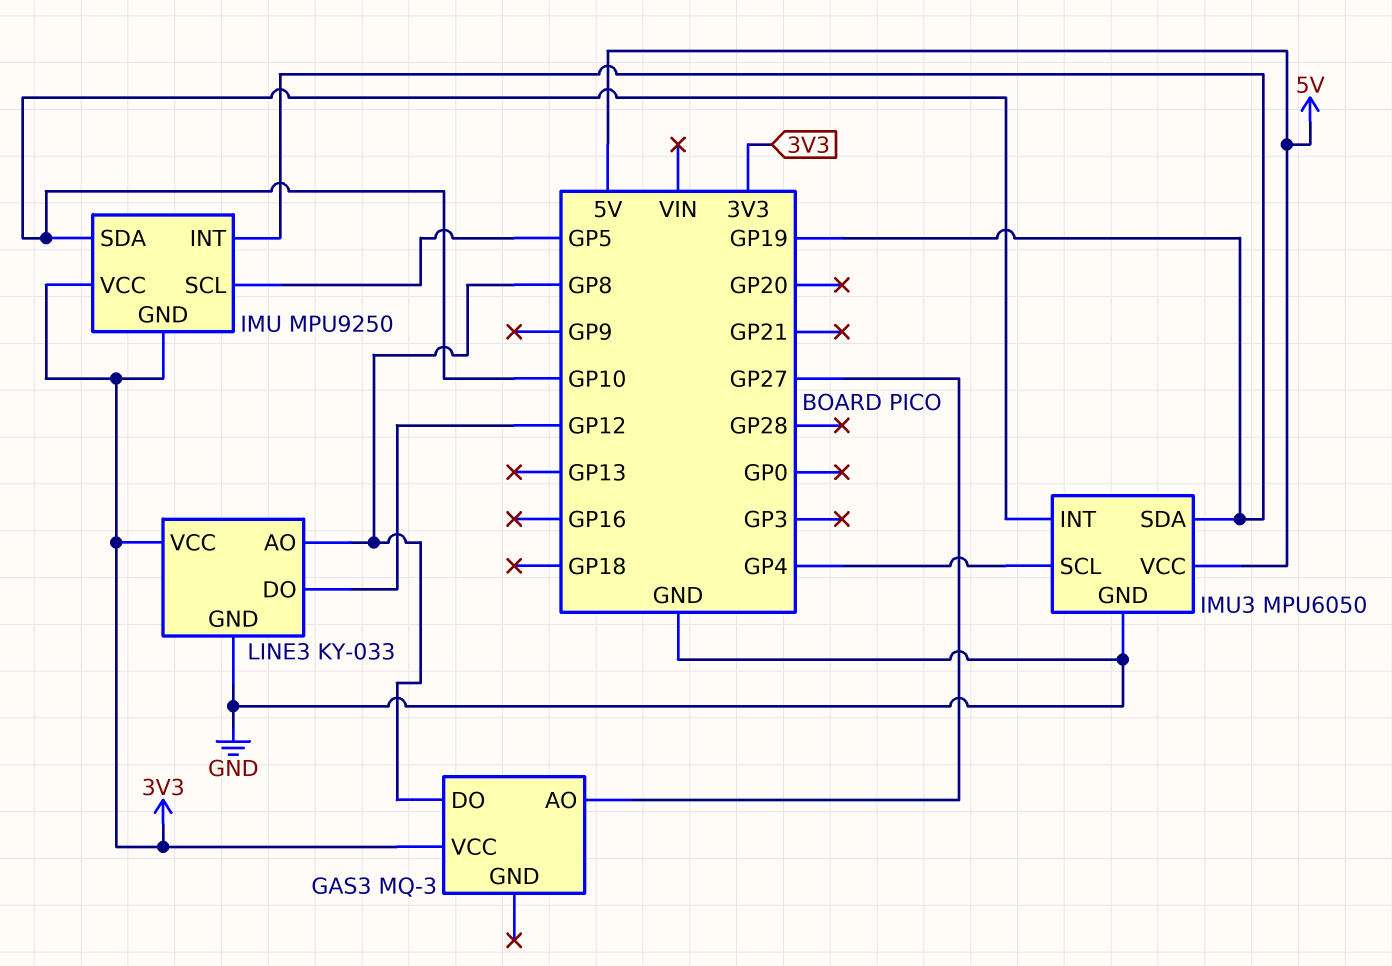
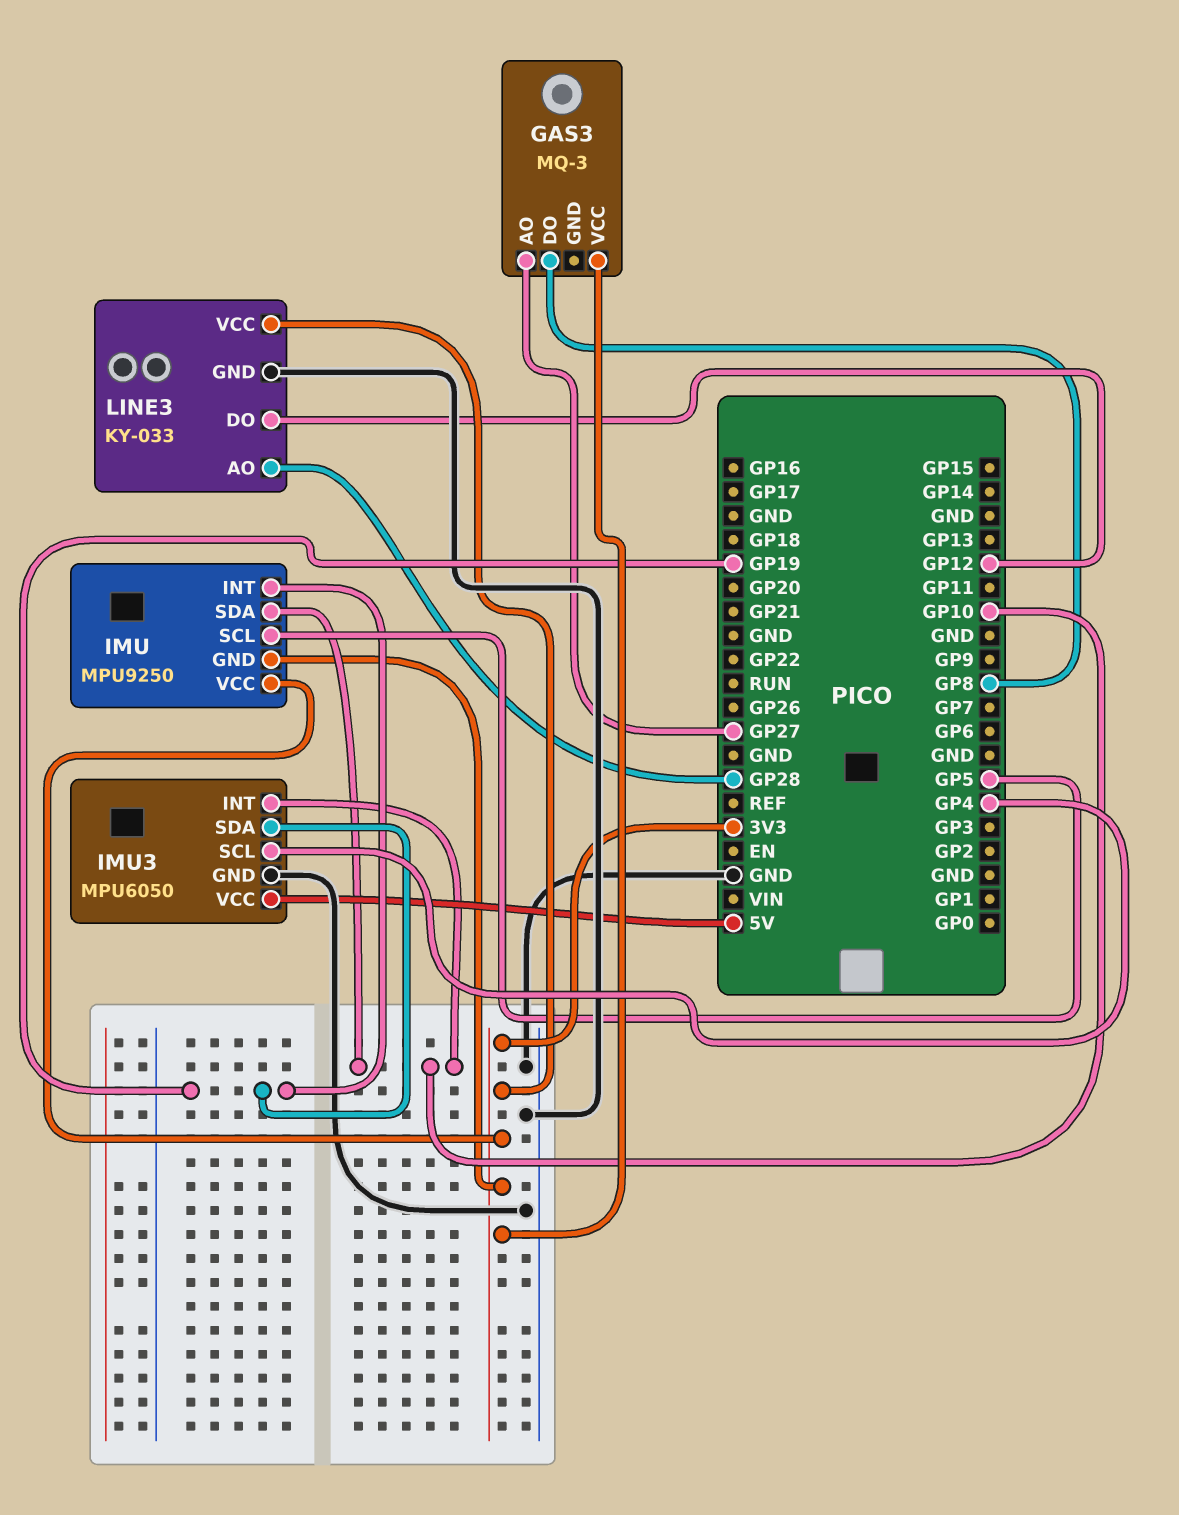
LINE3 pin AO: GP8 -> GP28

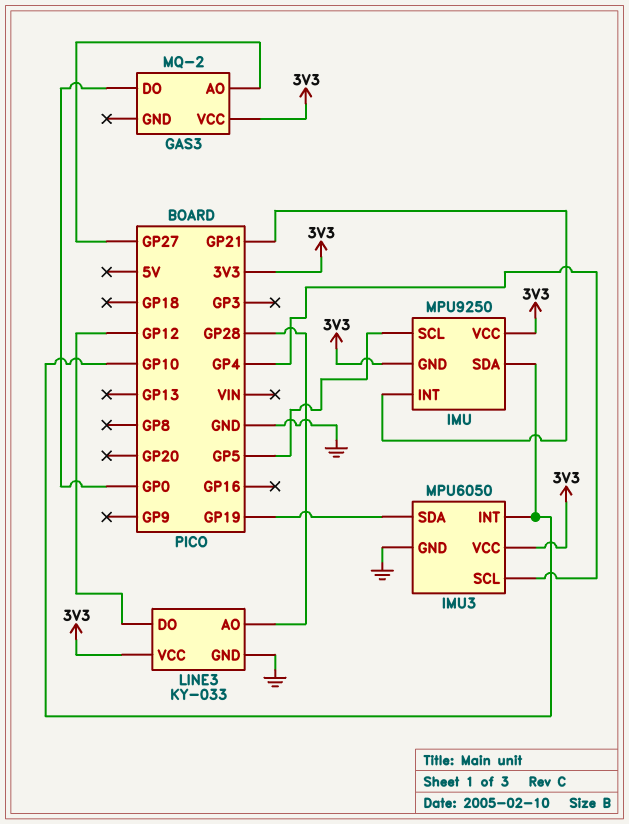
GAS3: MQ-3 -> MQ-2
GAS3 pin DO: GP8 -> GP0
IMU pin INT: GP19 -> GP21
IMU3 pin VCC: 5V -> 3V3

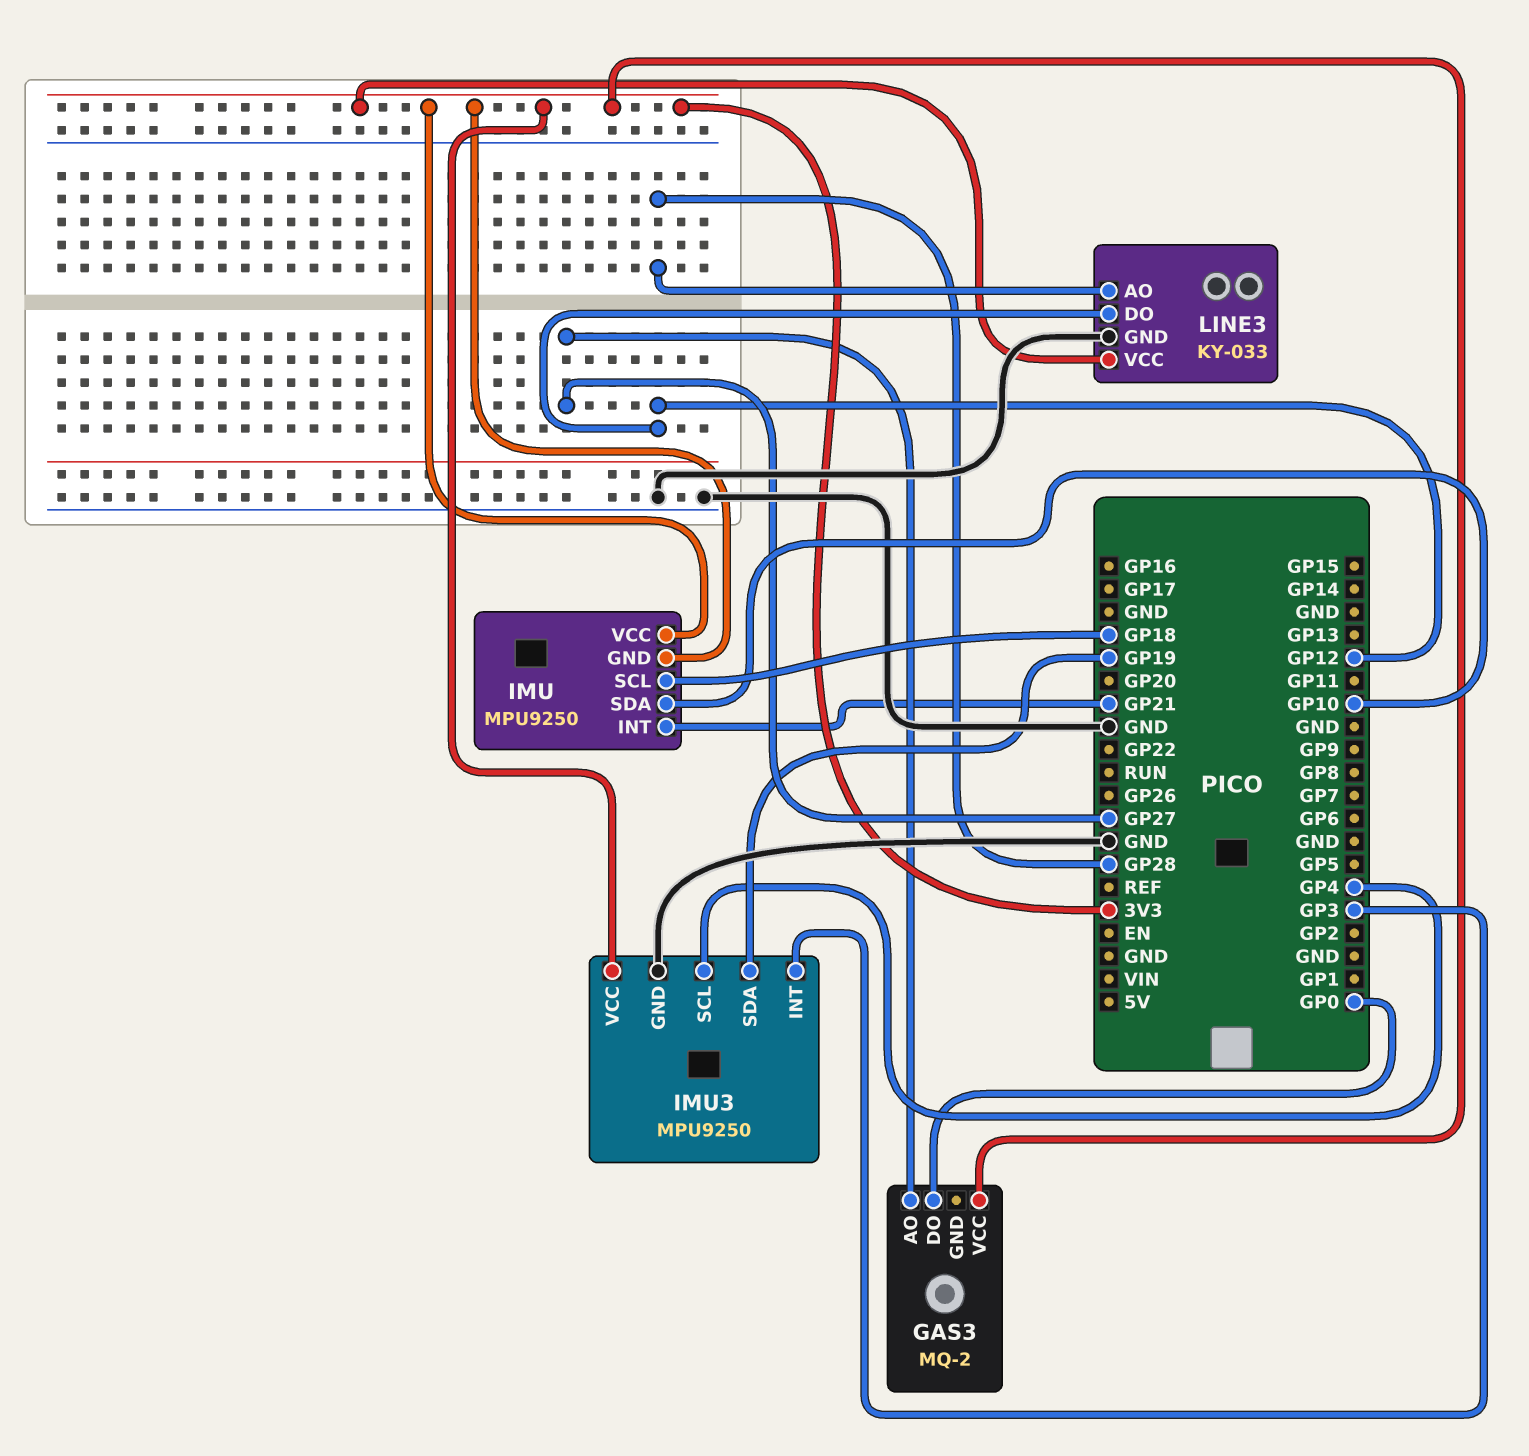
IMU pin SCL: GP5 -> GP18
IMU3: MPU6050 -> MPU9250
IMU3 pin INT: GP10 -> GP3

